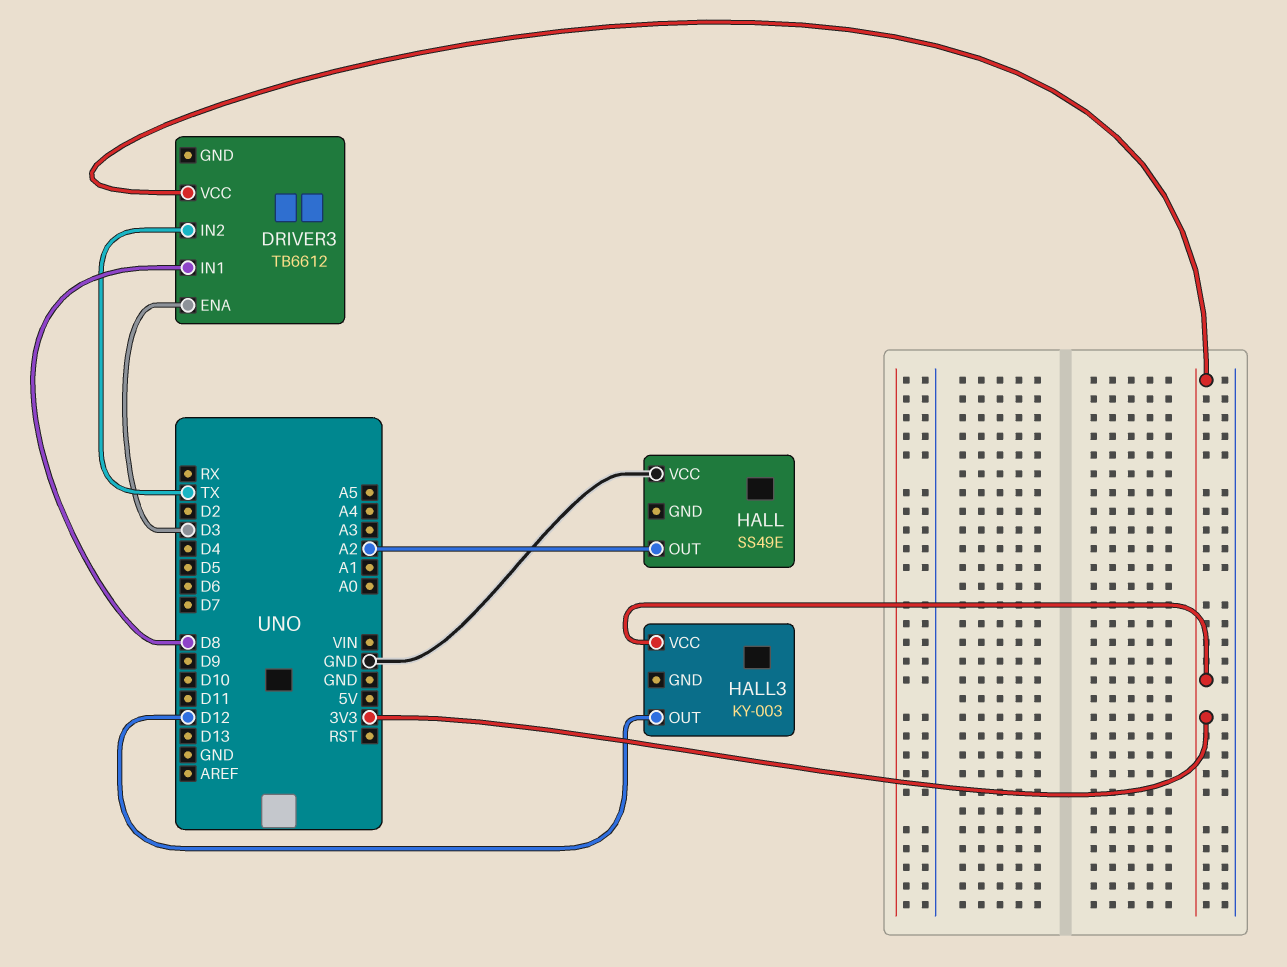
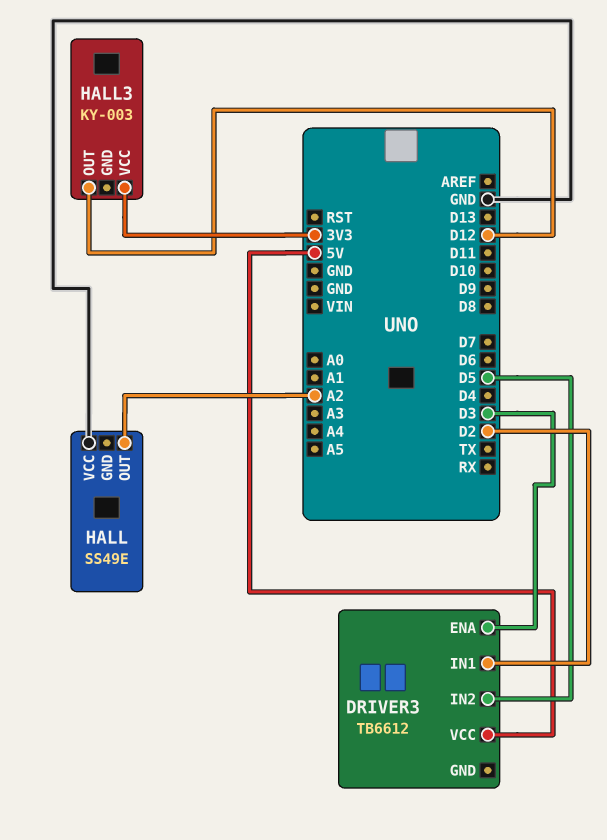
DRIVER3 pin IN1: D8 -> D2
DRIVER3 pin IN2: TX -> D5
DRIVER3 pin VCC: 3V3 -> 5V

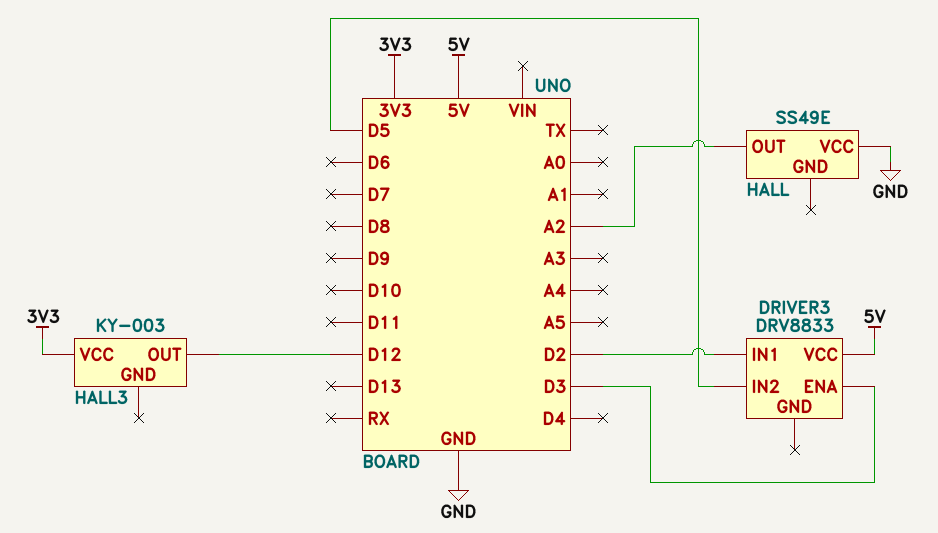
DRIVER3: TB6612 -> DRV8833

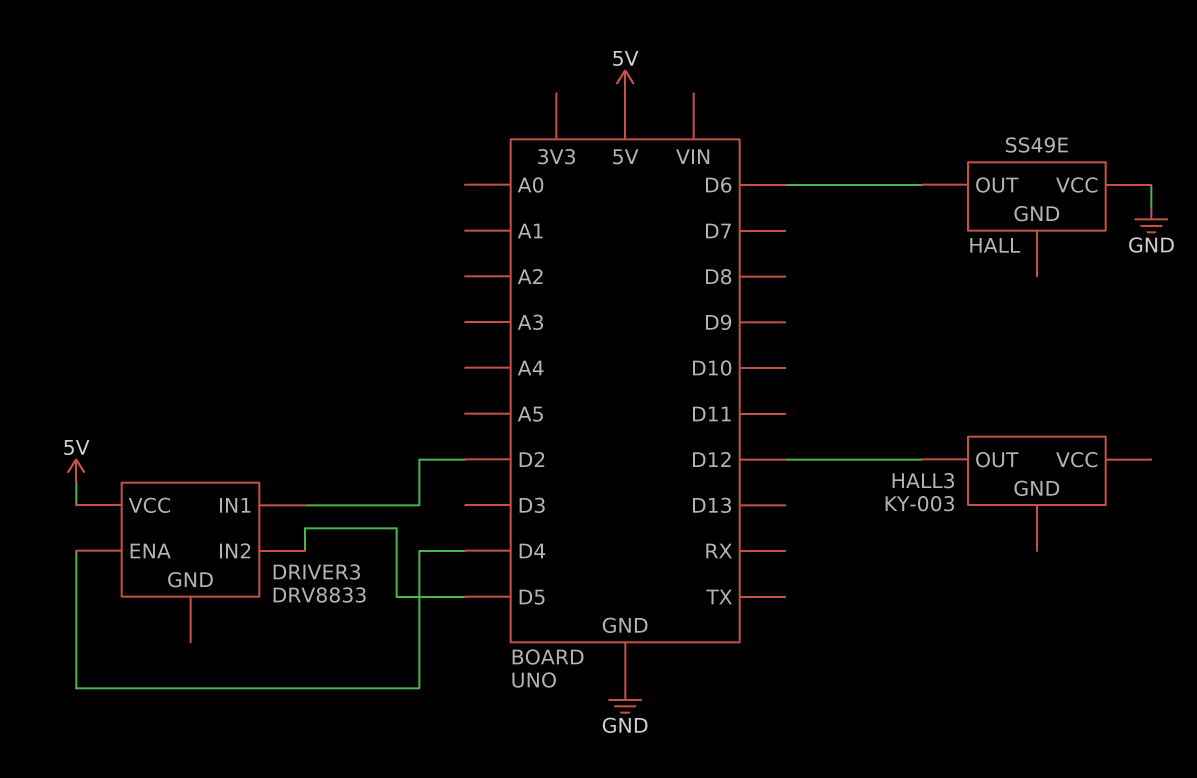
DRIVER3 pin ENA: D3 -> D4
HALL pin OUT: A2 -> D6
HALL3 pin VCC: 3V3 -> none

